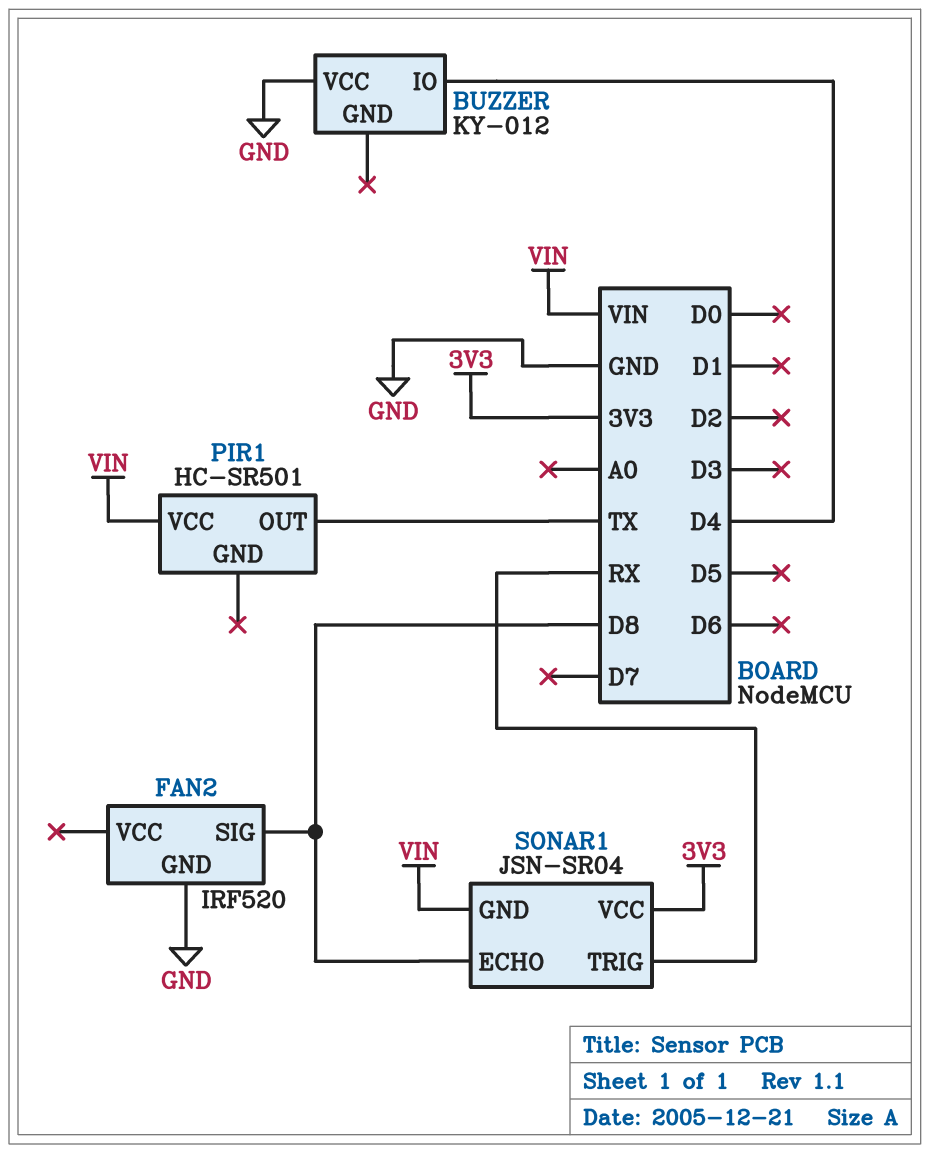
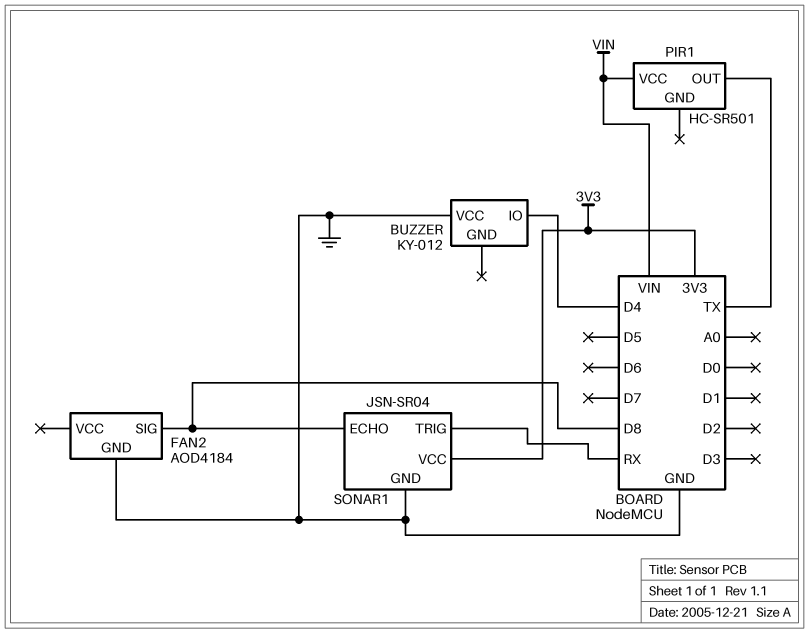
FAN2: IRF520 -> AOD4184
SONAR1 pin GND: VIN -> GND

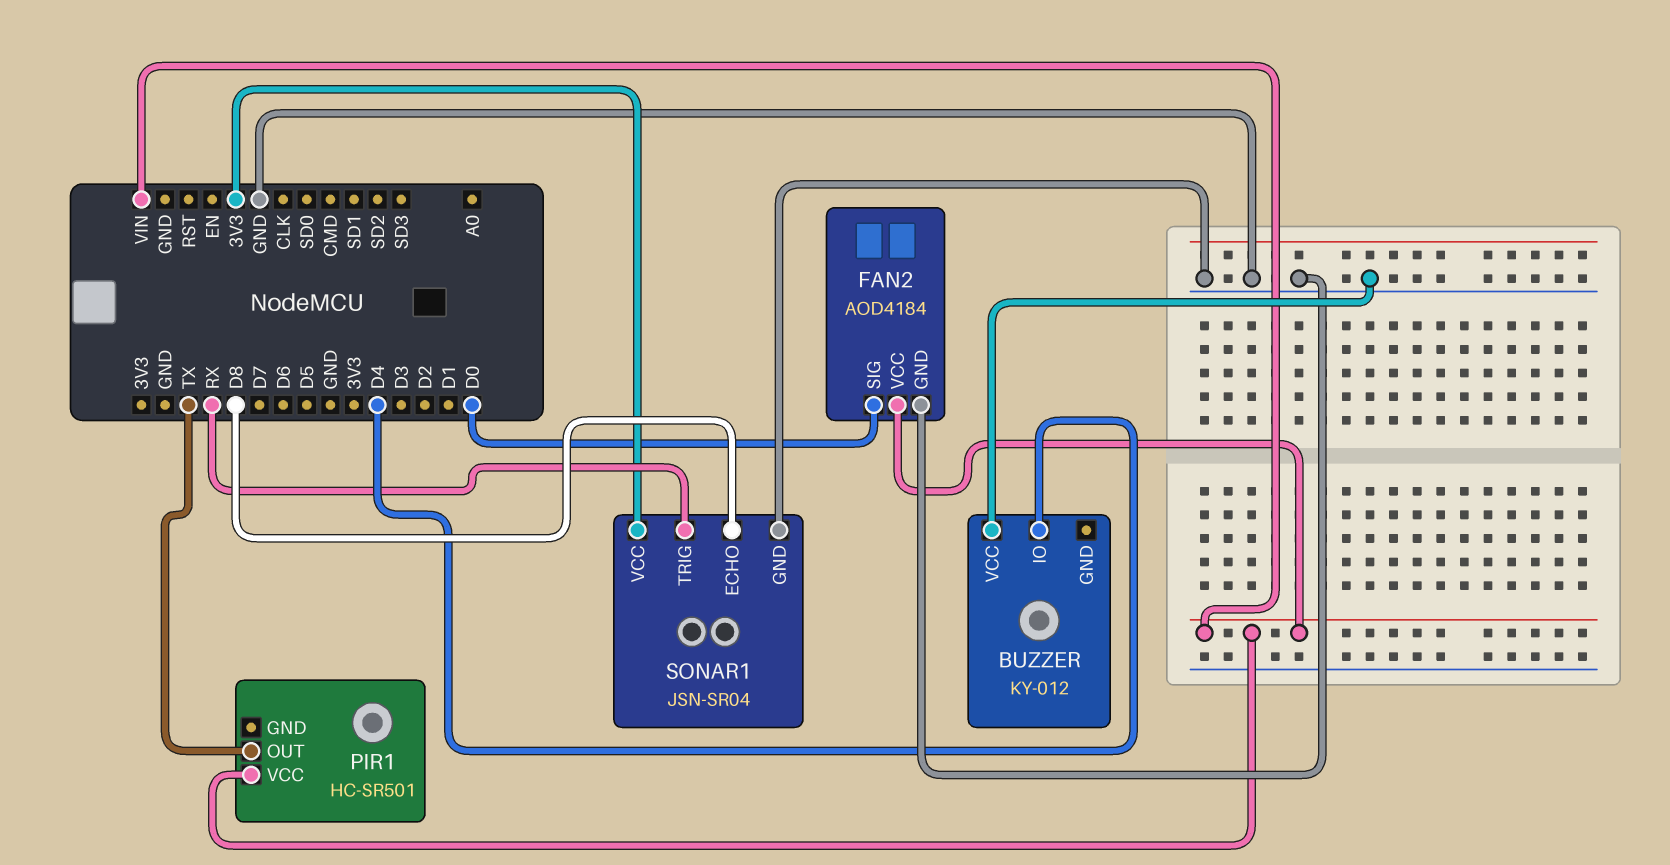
FAN2 pin SIG: D8 -> D0
FAN2 pin VCC: none -> VIN

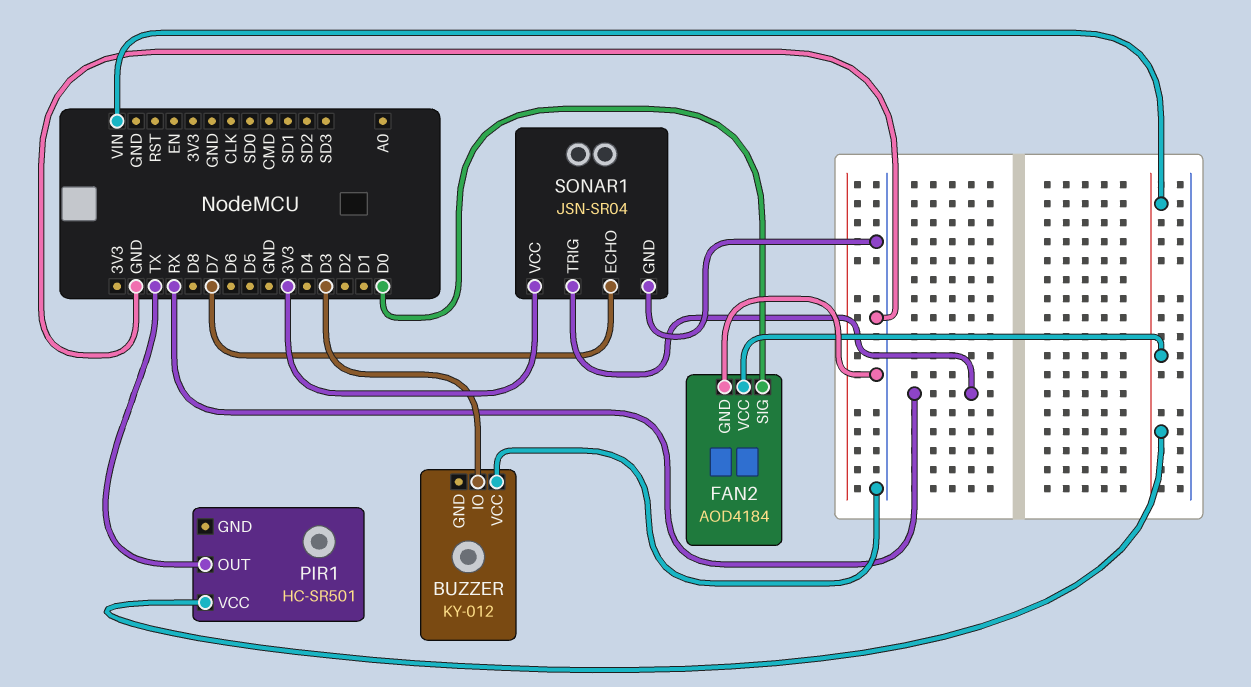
BUZZER pin IO: D4 -> D3
SONAR1 pin ECHO: D8 -> D7

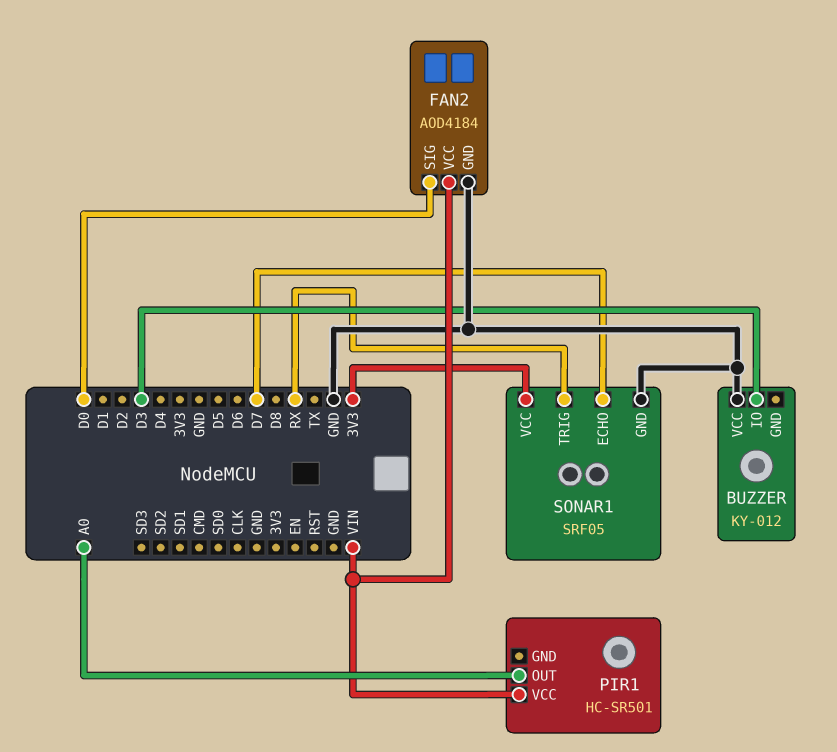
PIR1 pin OUT: TX -> A0
SONAR1: JSN-SR04 -> SRF05

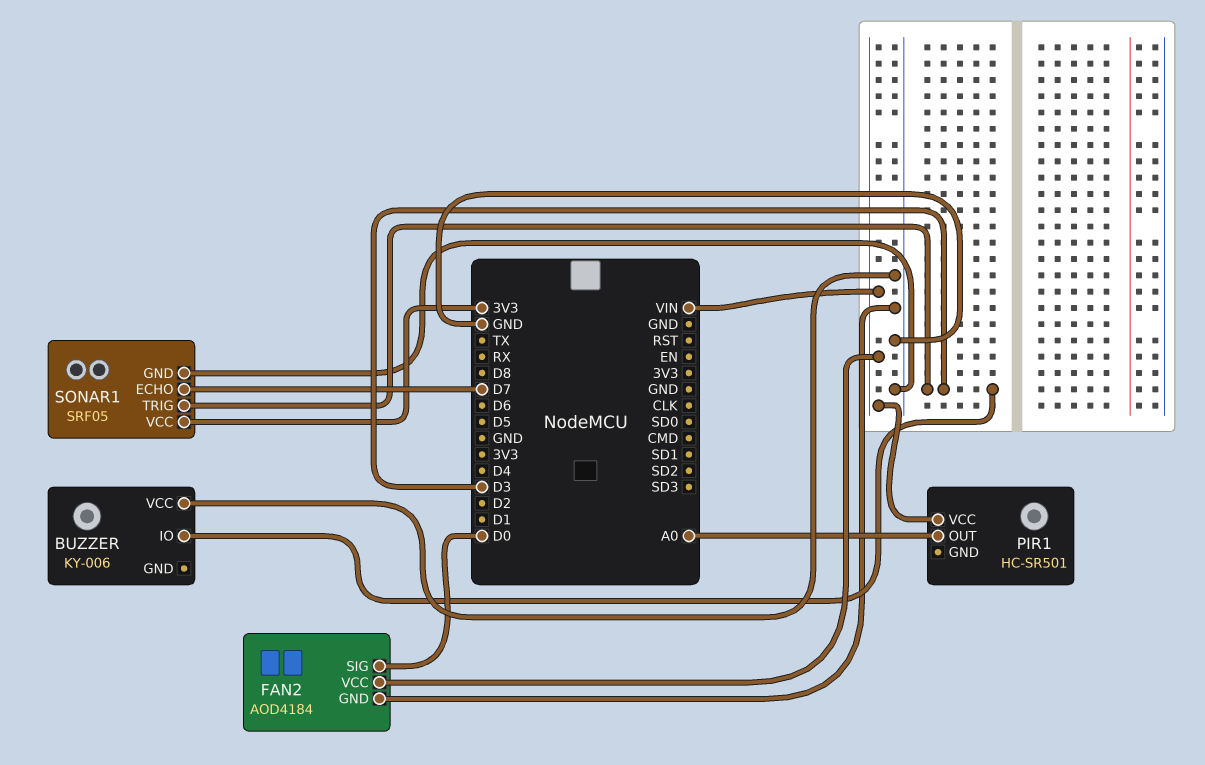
BUZZER: KY-012 -> KY-006
SONAR1 pin TRIG: RX -> D3

